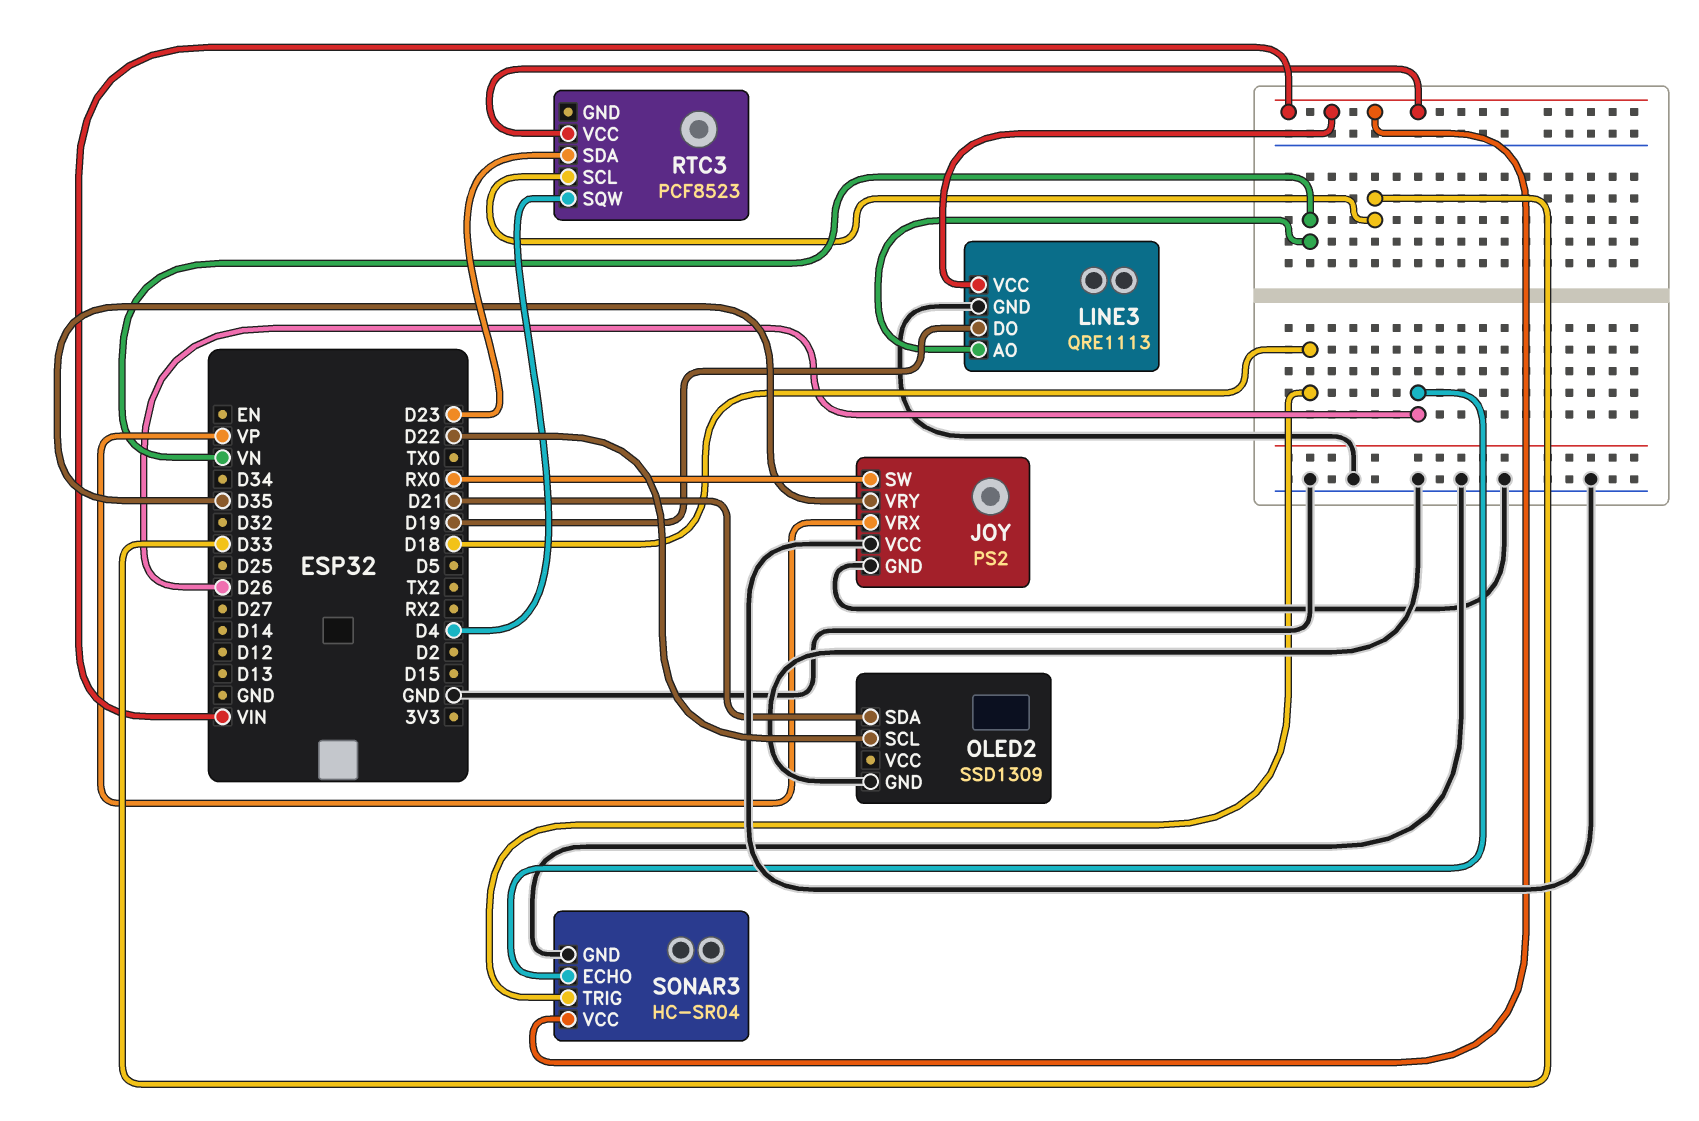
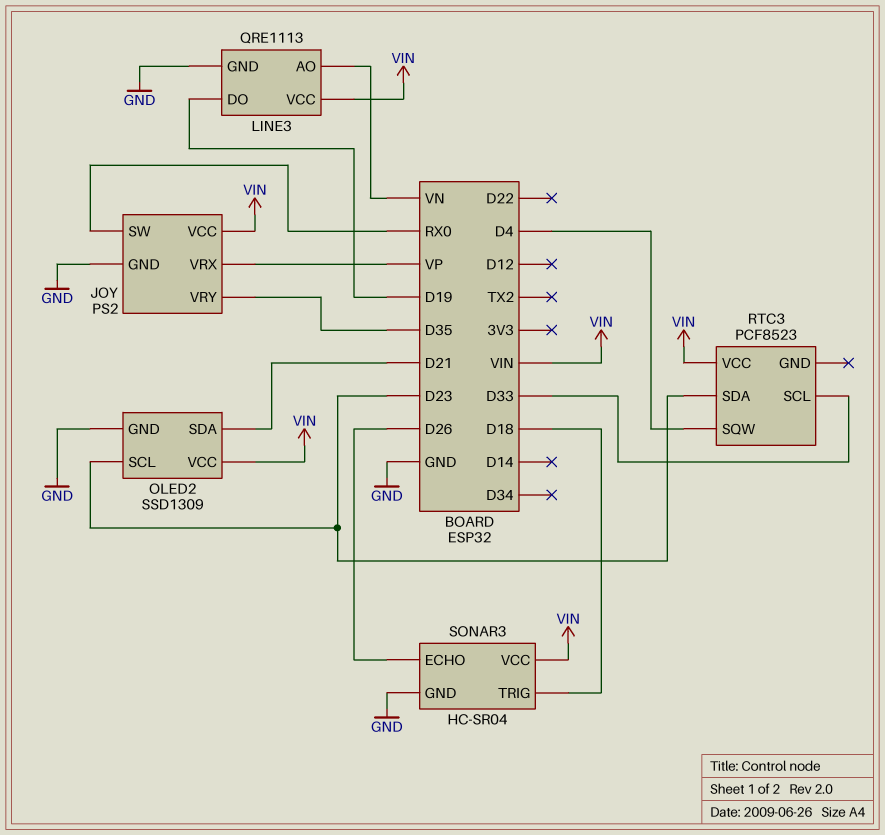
JOY pin VCC: GND -> VIN
OLED2 pin SCL: D22 -> D23
OLED2 pin VCC: none -> VIN

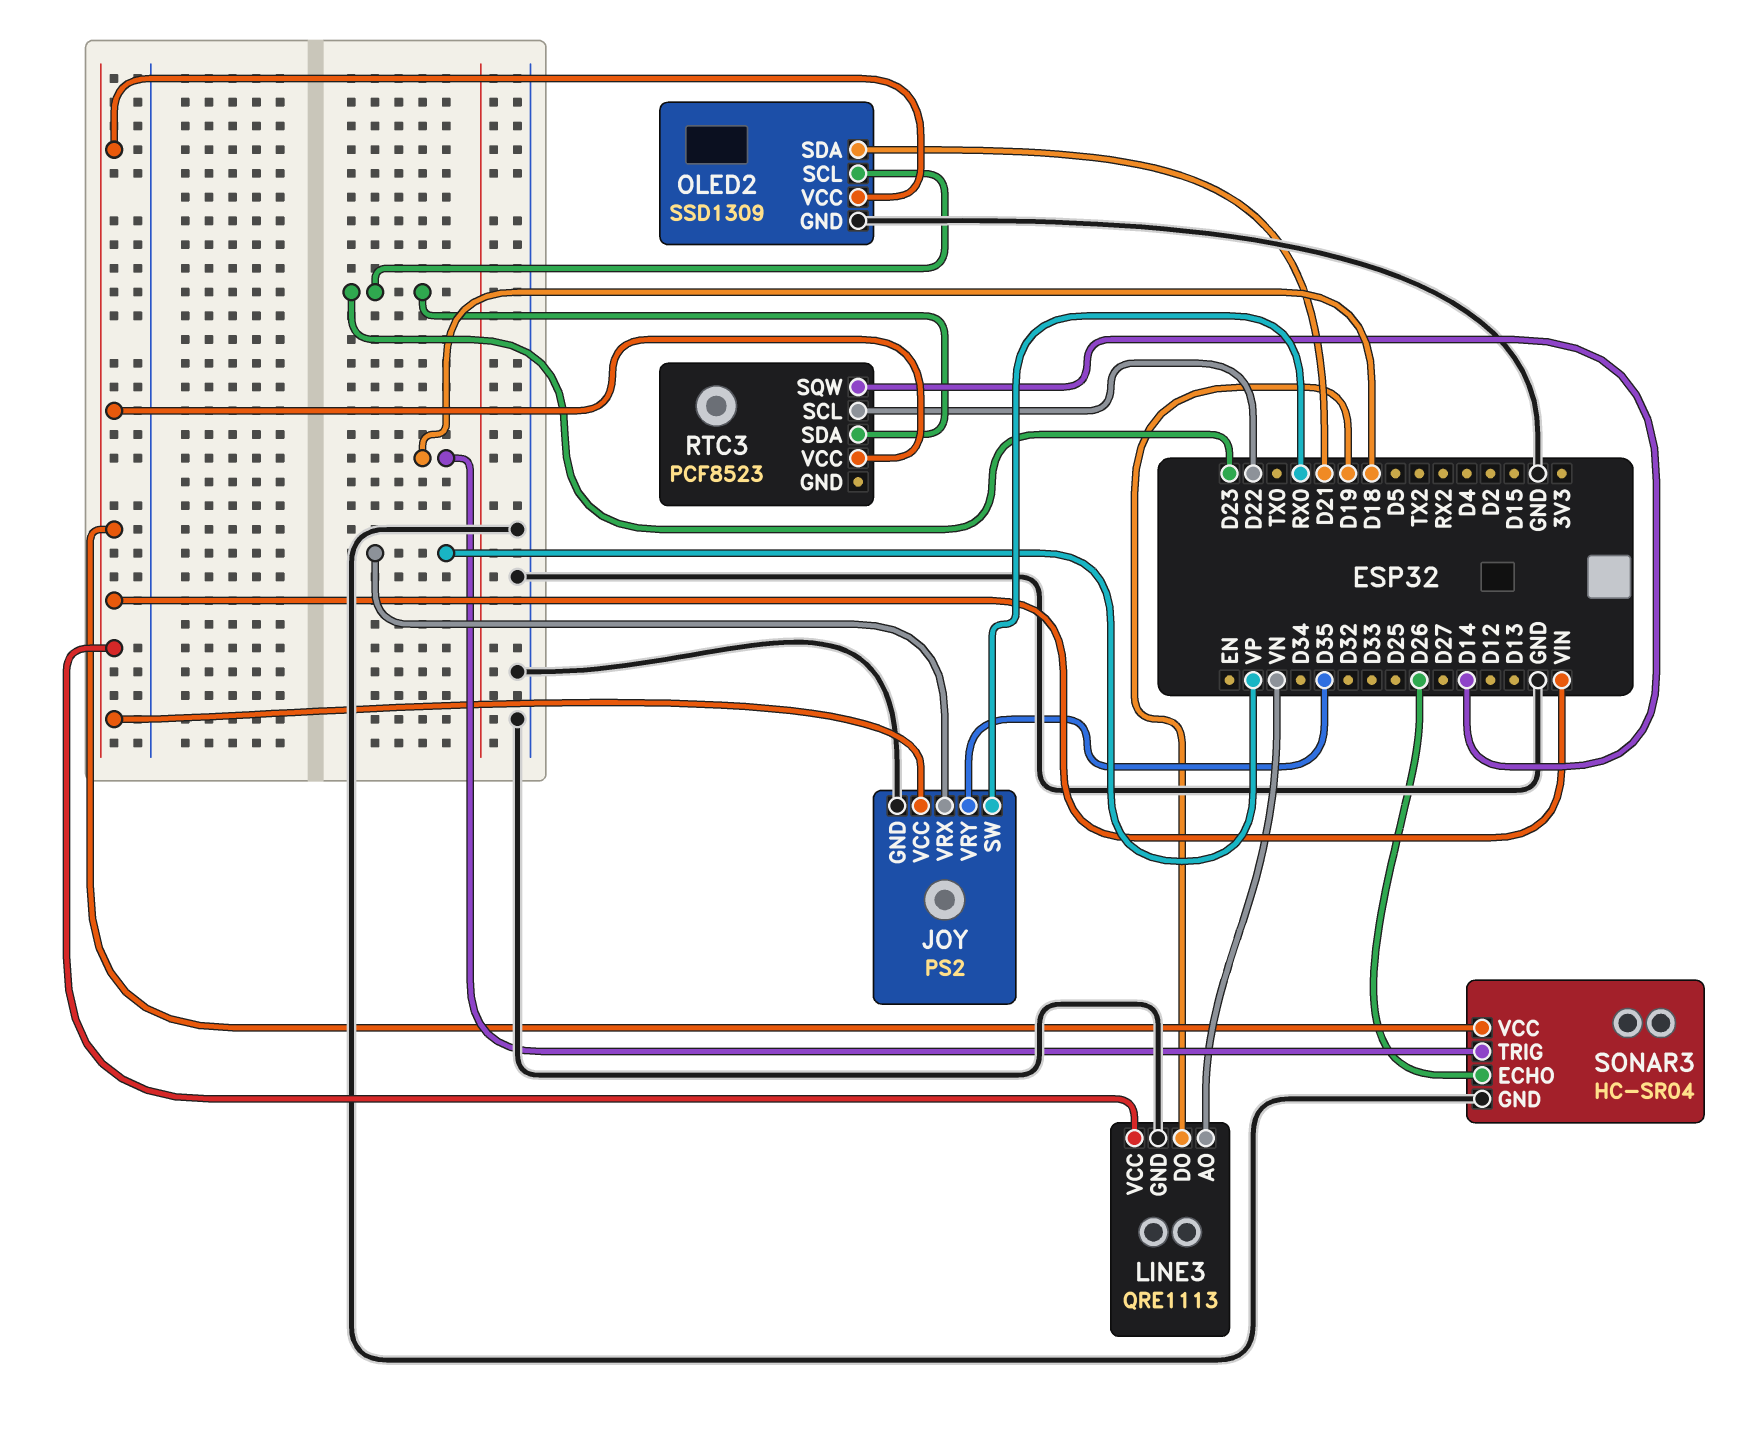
RTC3 pin SCL: D33 -> D22
RTC3 pin SQW: D4 -> D14

